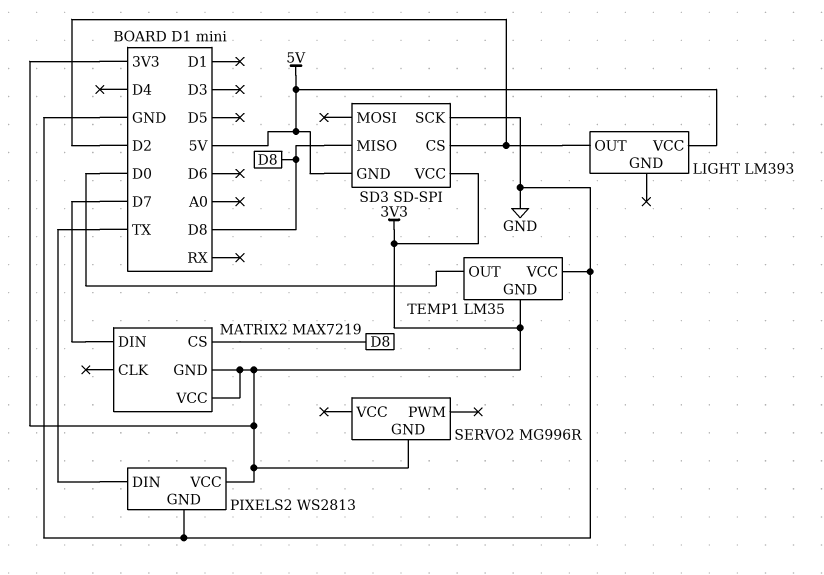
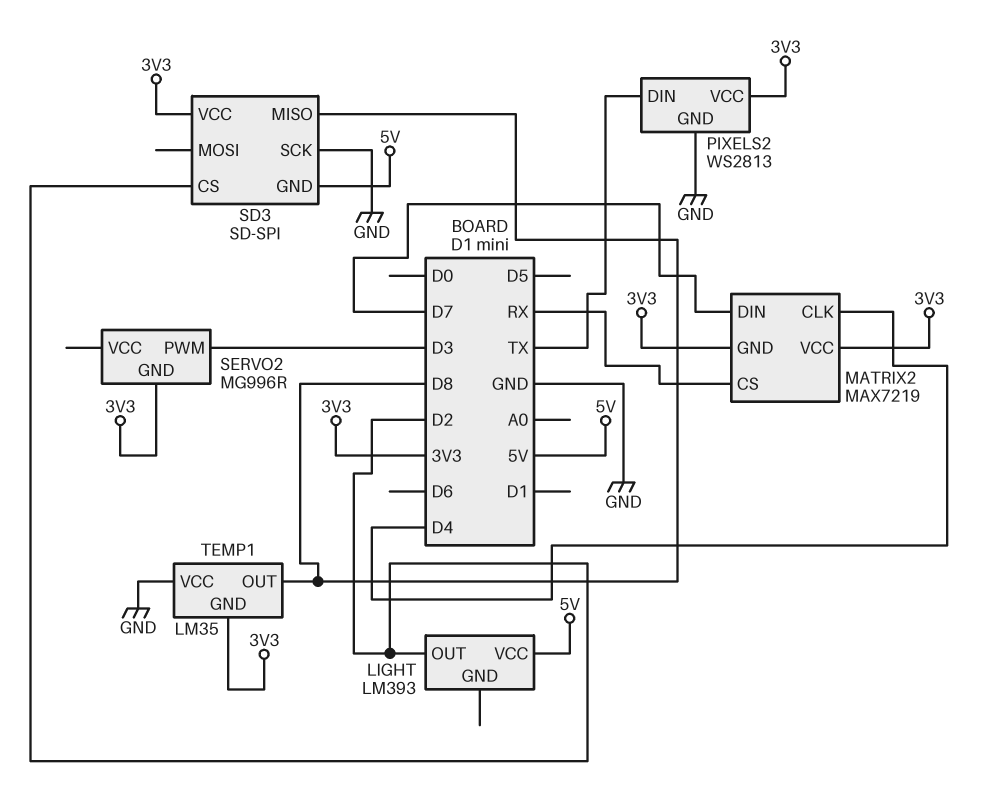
MATRIX2 pin CLK: none -> D4
MATRIX2 pin CS: D8 -> RX
SERVO2 pin PWM: none -> D3
TEMP1 pin OUT: D0 -> D8

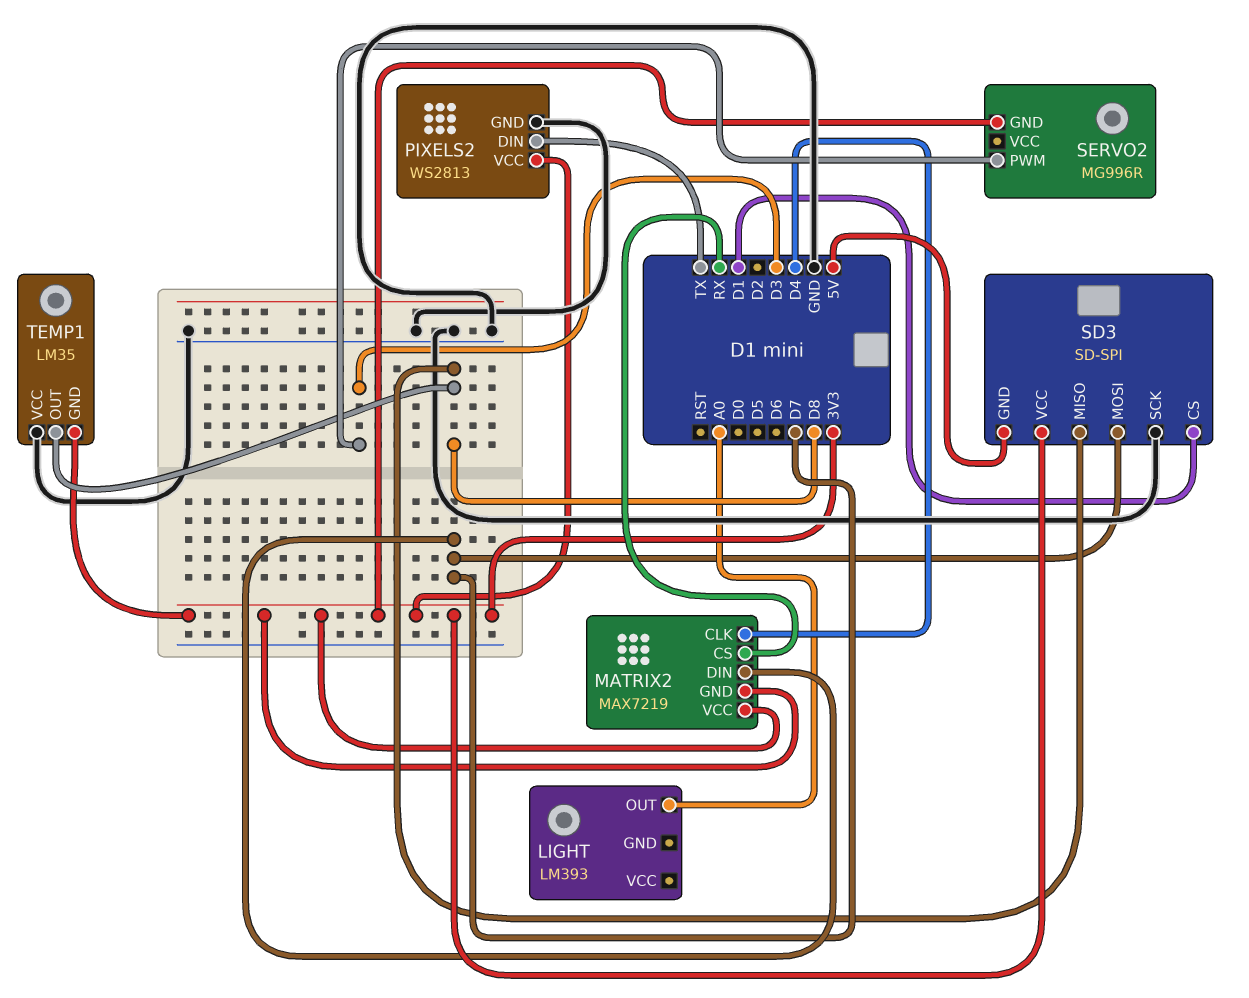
LIGHT pin OUT: D2 -> A0
LIGHT pin VCC: 5V -> none
SD3 pin CS: D2 -> D1
SD3 pin MOSI: none -> D7

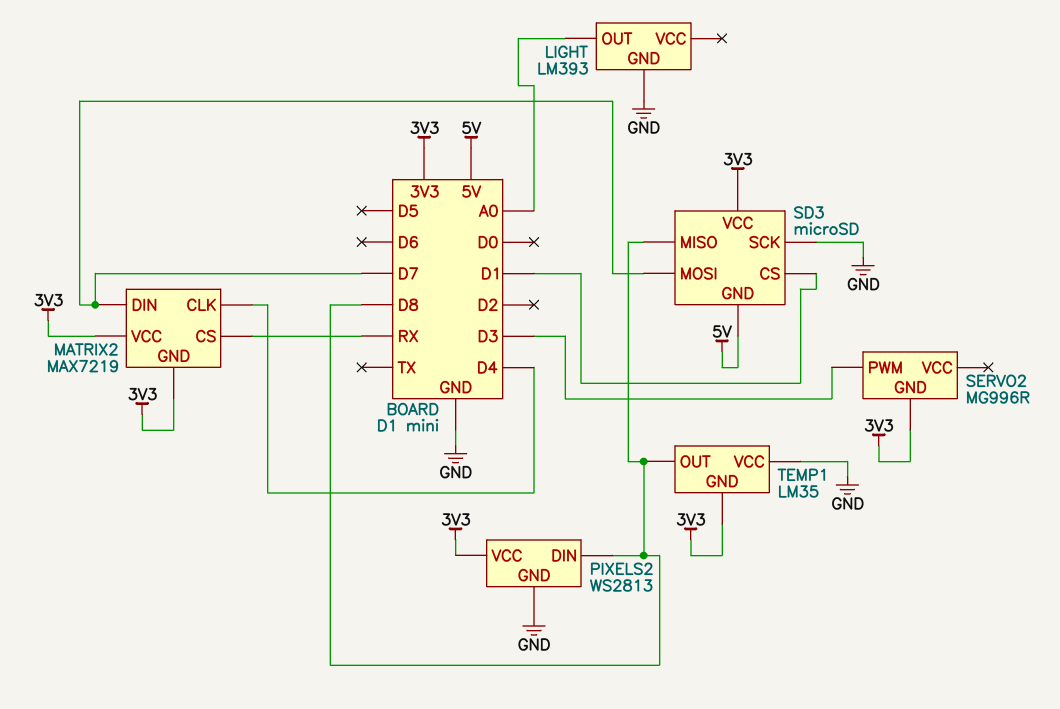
LIGHT pin GND: none -> GND
PIXELS2 pin DIN: TX -> D8
SD3: SD-SPI -> microSD

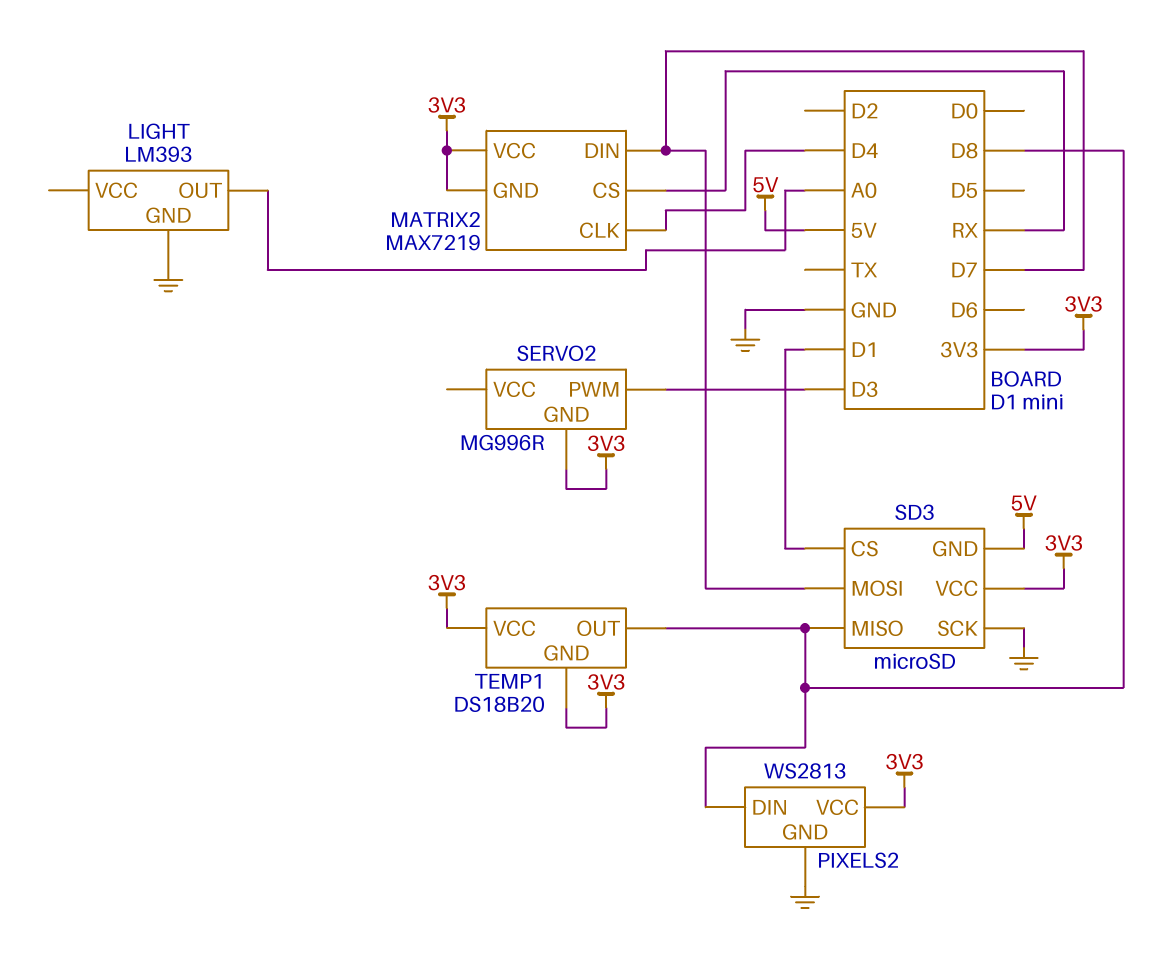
TEMP1: LM35 -> DS18B20
TEMP1 pin VCC: GND -> 3V3

